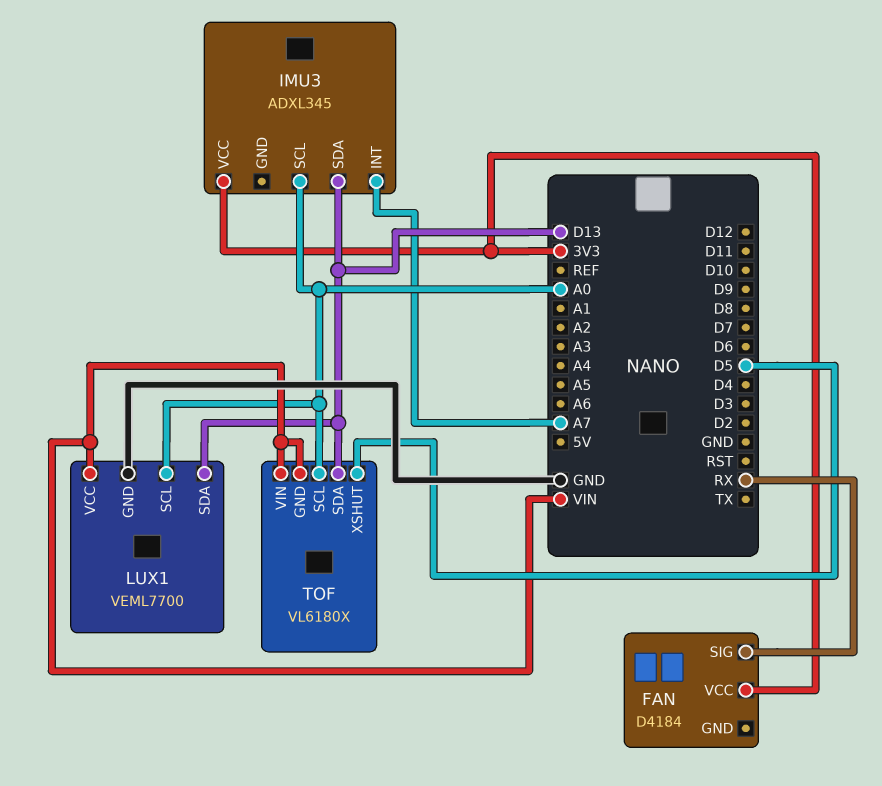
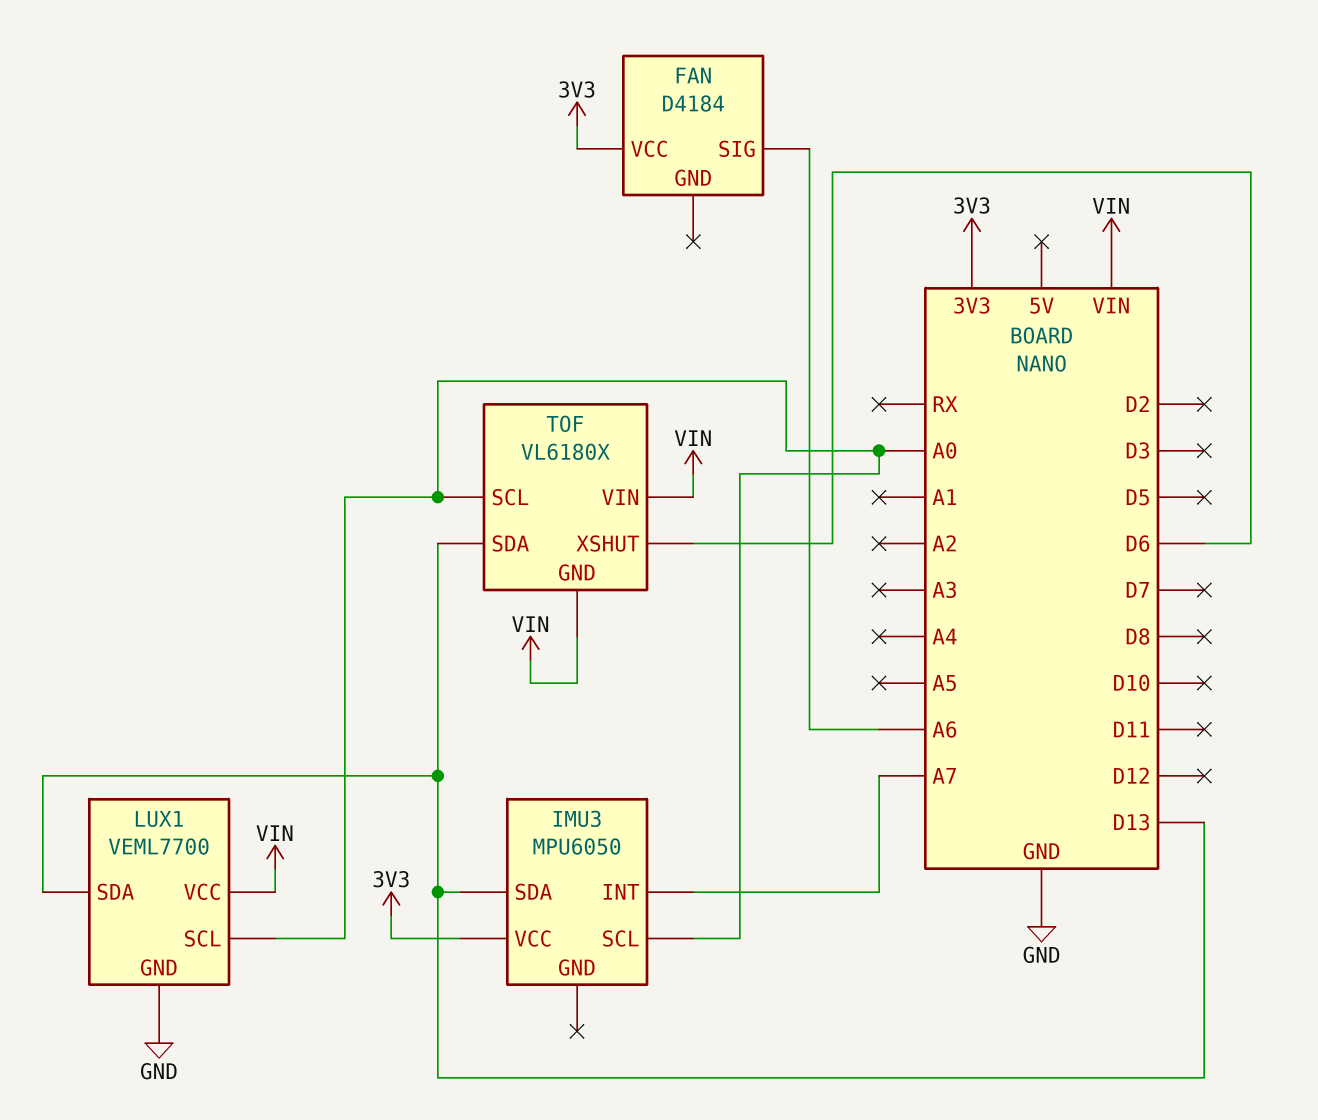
FAN pin SIG: RX -> A6
IMU3: ADXL345 -> MPU6050
TOF pin XSHUT: D5 -> D6

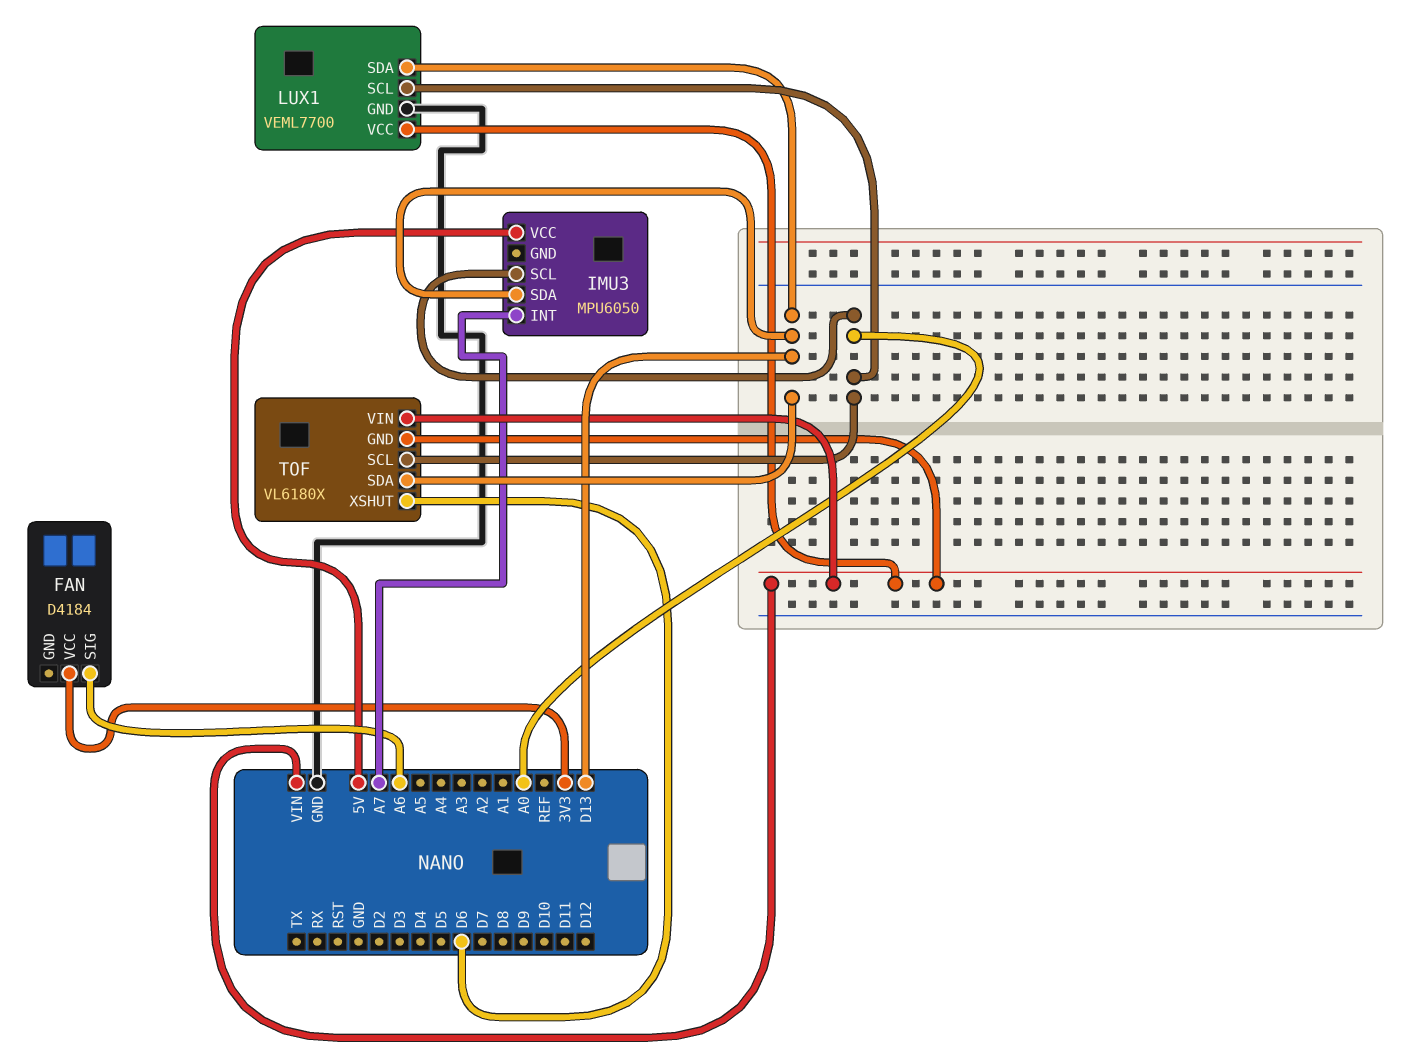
IMU3 pin VCC: 3V3 -> 5V

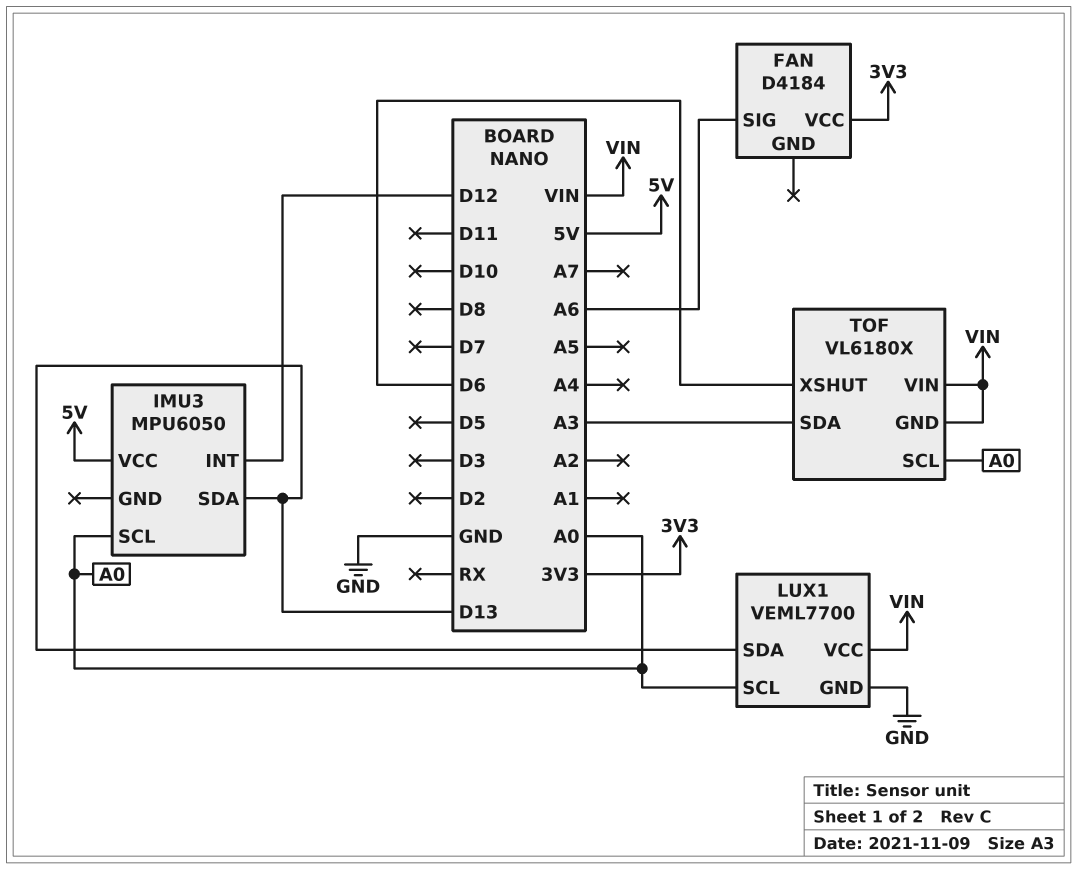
IMU3 pin INT: A7 -> D12
TOF pin SDA: D13 -> A3

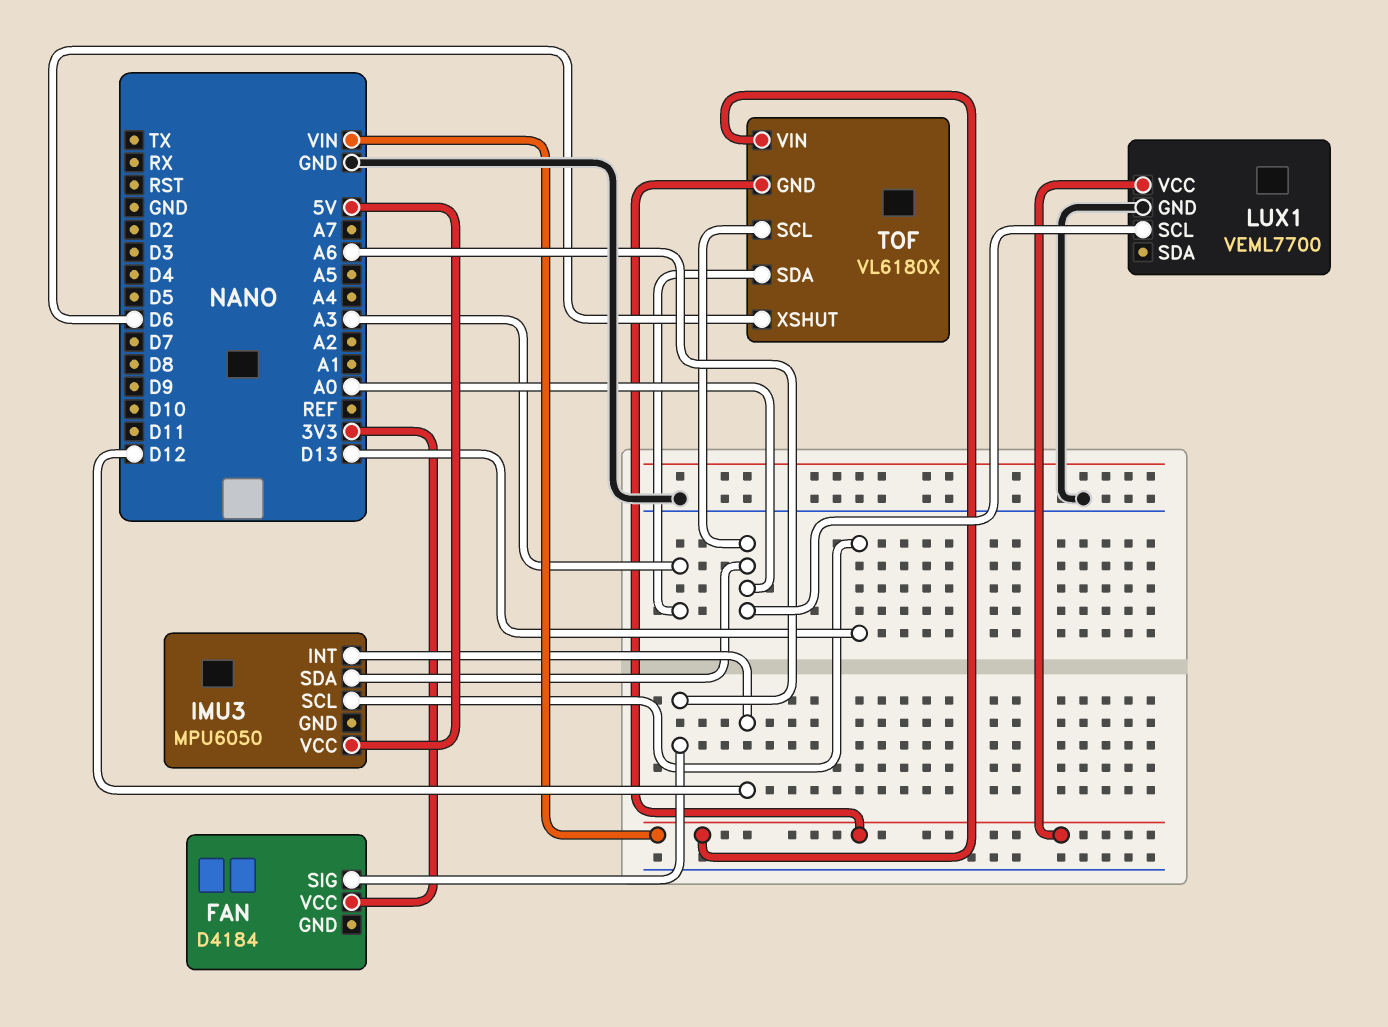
IMU3 pin SCL: A0 -> D13
IMU3 pin SDA: D13 -> A0
LUX1 pin SDA: D13 -> none

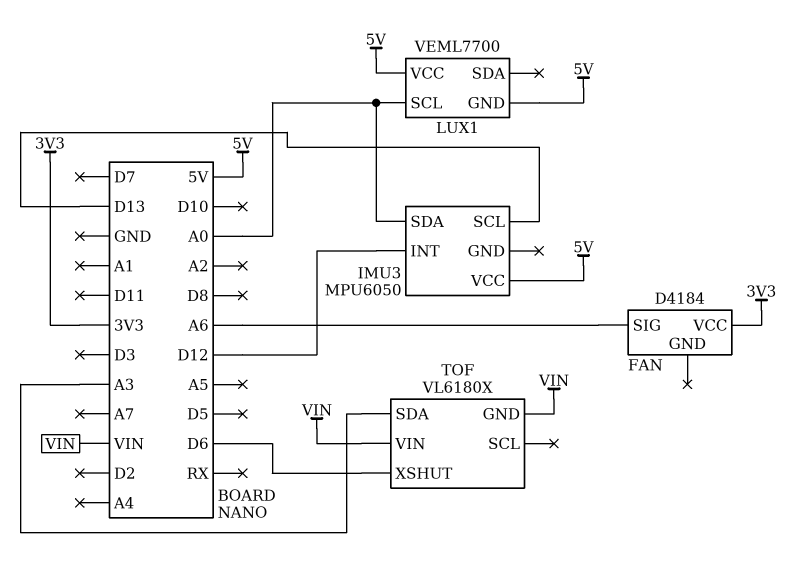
LUX1 pin GND: GND -> 5V
LUX1 pin VCC: VIN -> 5V
TOF pin SCL: A0 -> none

